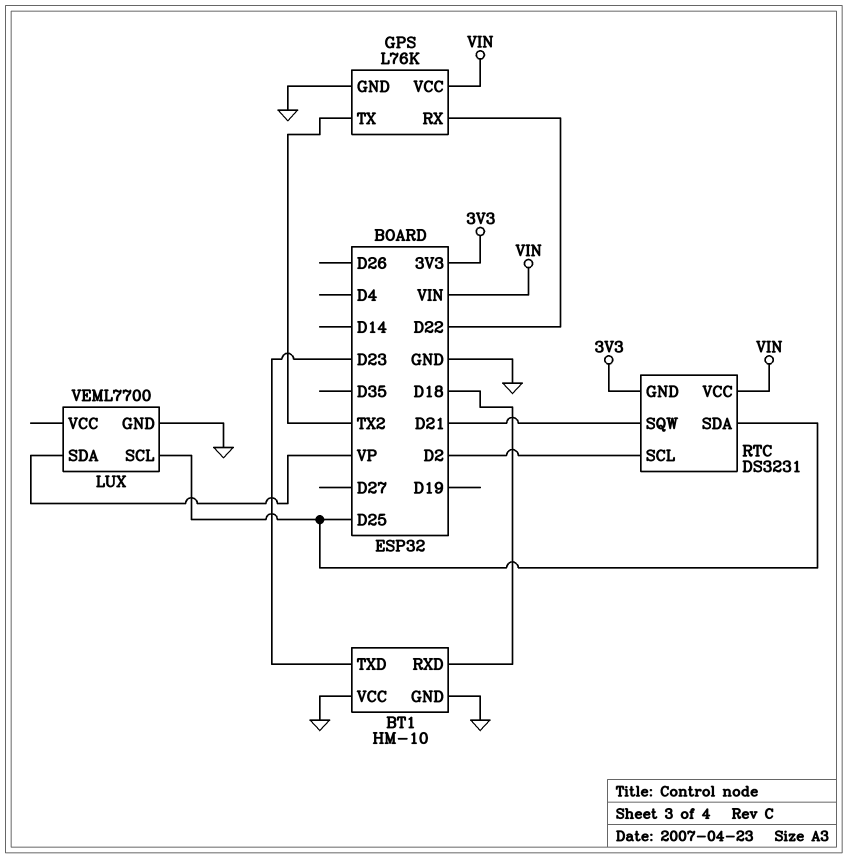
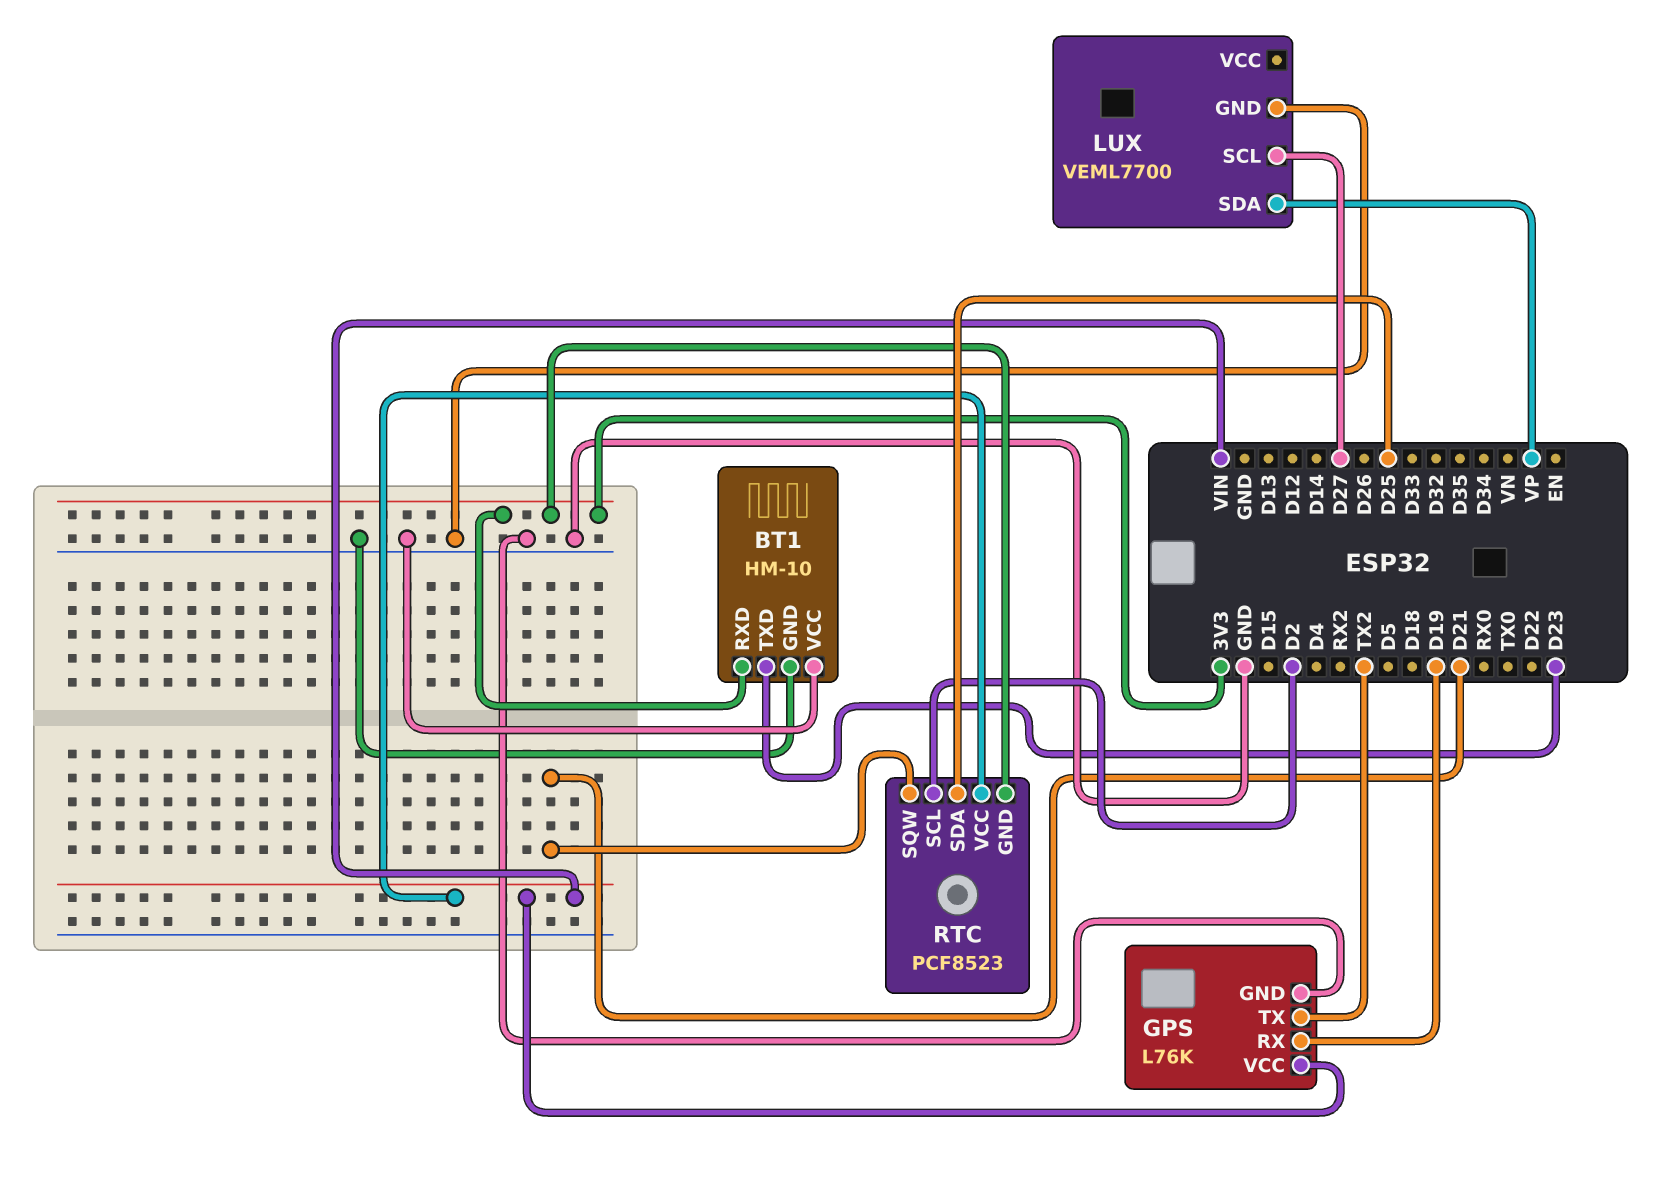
BT1 pin RXD: D18 -> 3V3
GPS pin RX: D22 -> D19
LUX pin SCL: D25 -> D27
RTC: DS3231 -> PCF8523

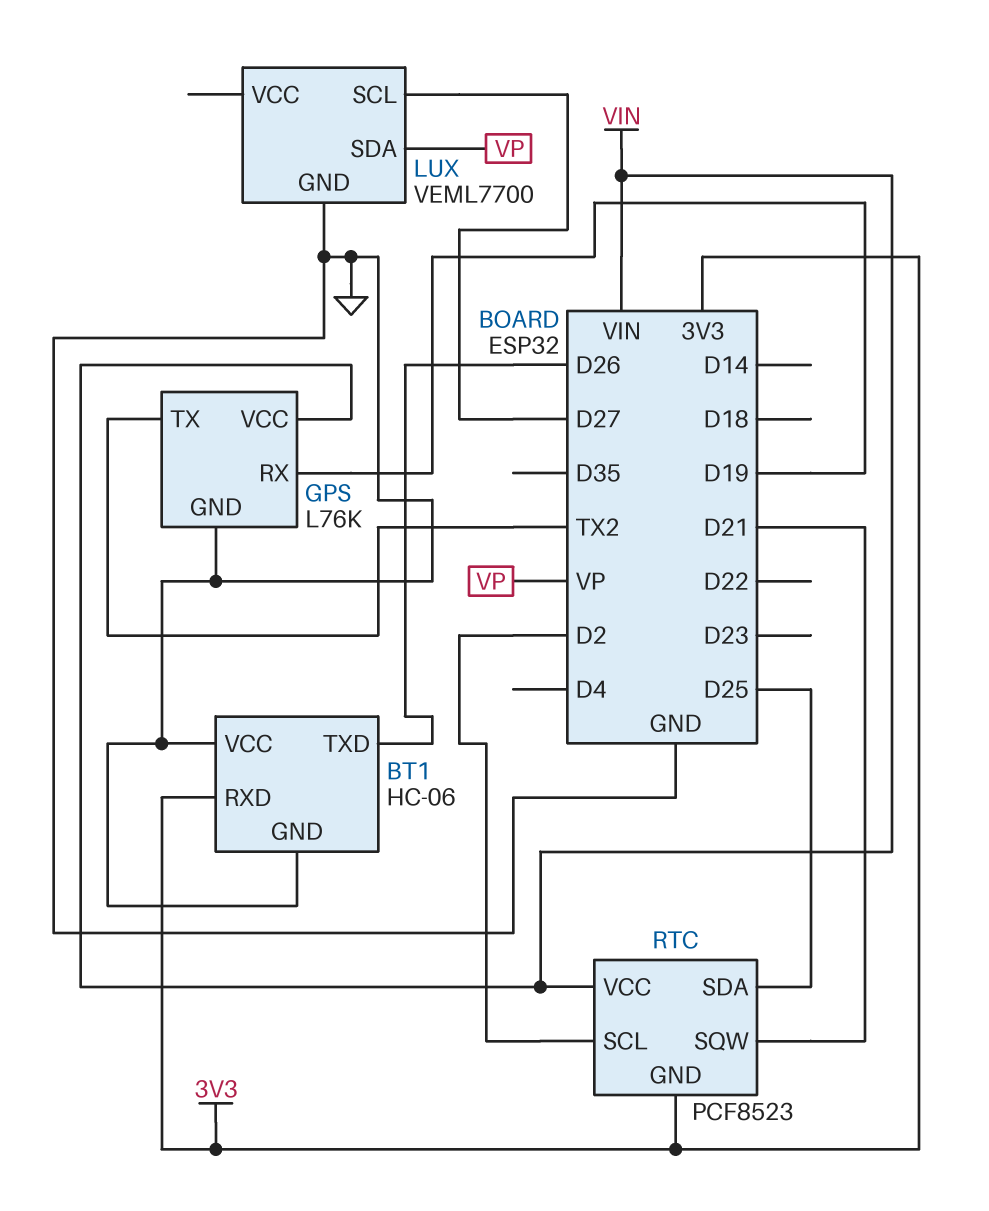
BT1: HM-10 -> HC-06
BT1 pin TXD: D23 -> D26

